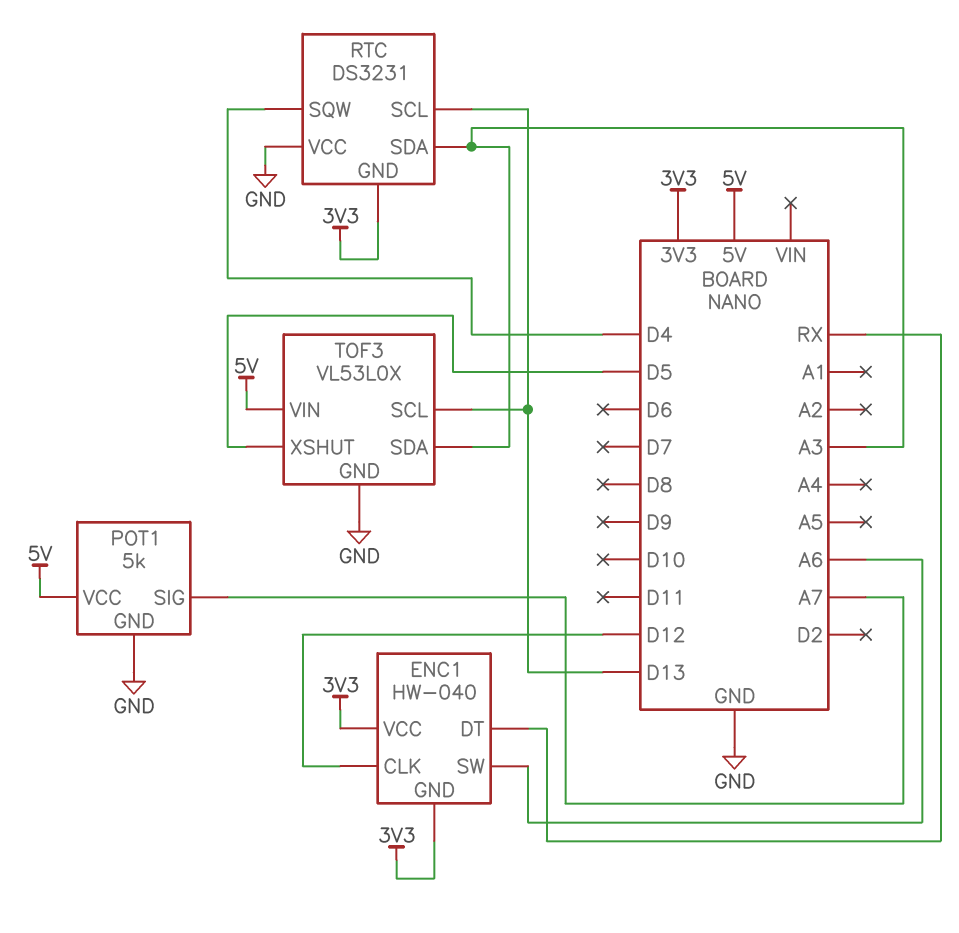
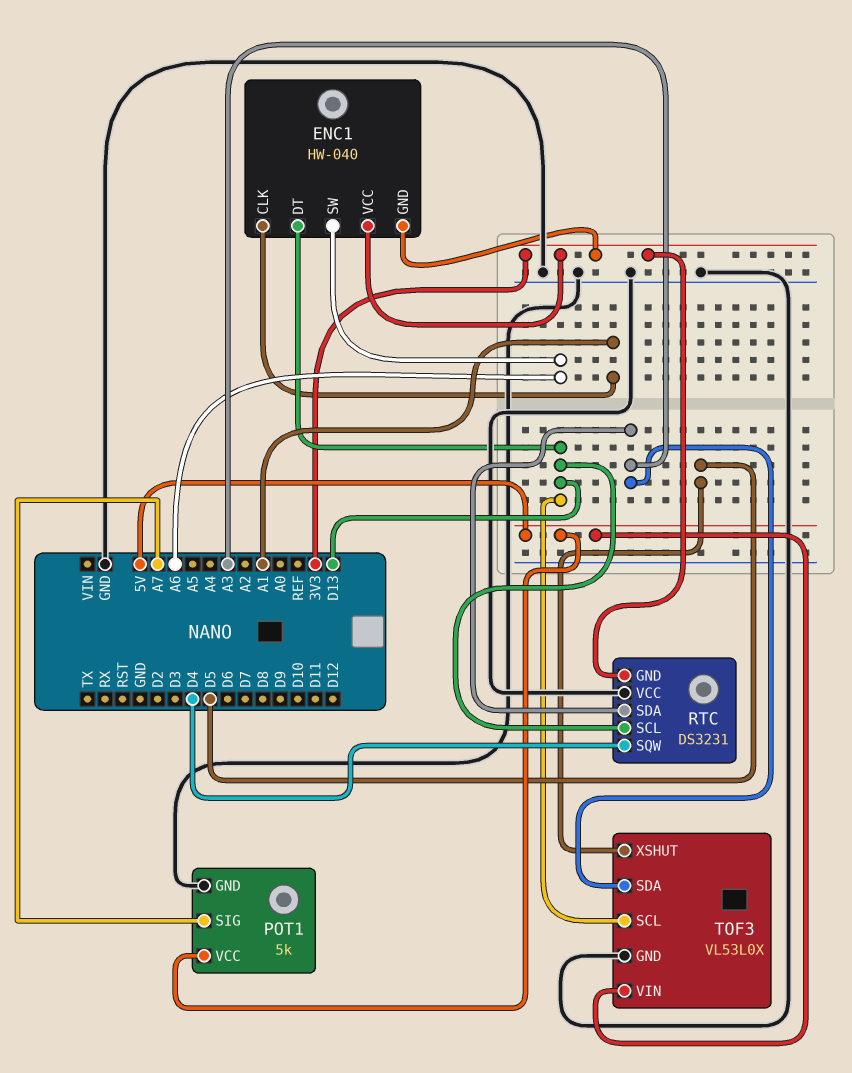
ENC1 pin CLK: D12 -> A1
ENC1 pin DT: RX -> D13

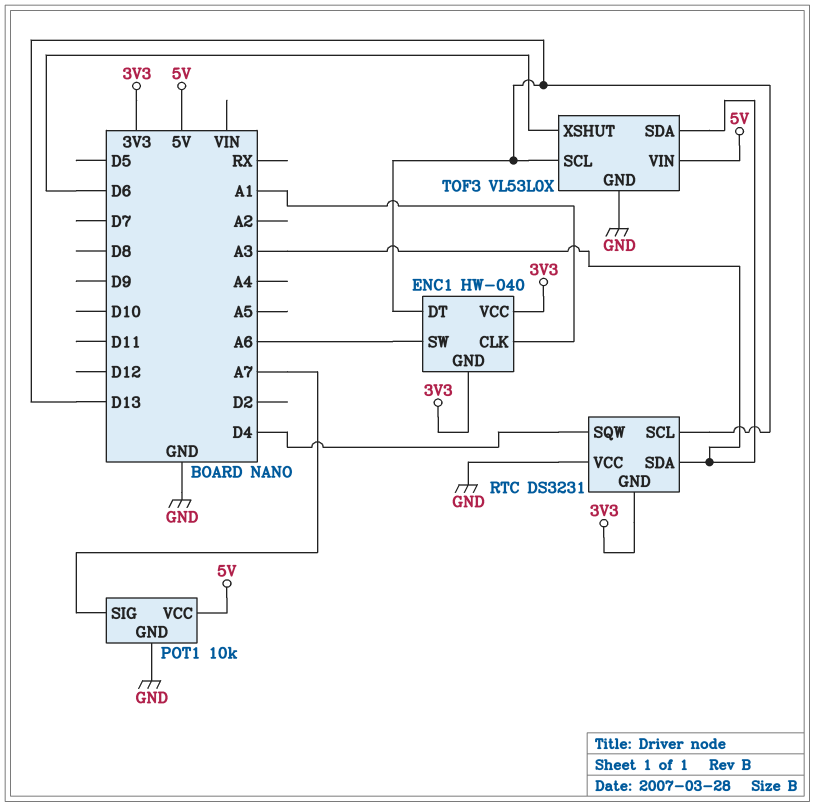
POT1: 5k -> 10k
TOF3 pin XSHUT: D5 -> D6

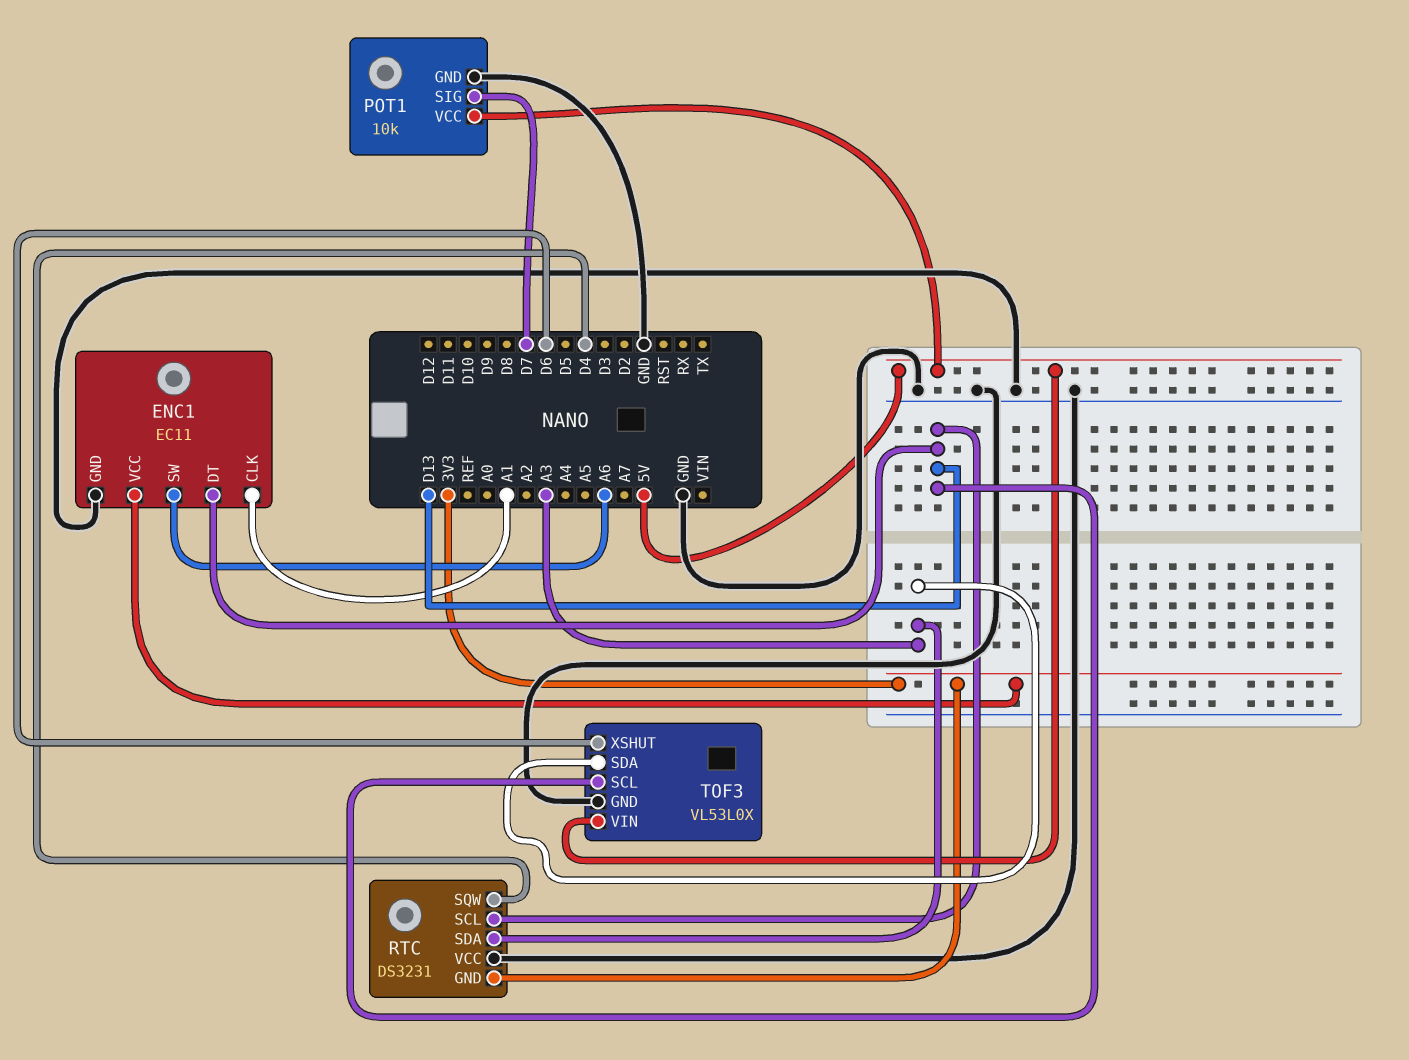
ENC1: HW-040 -> EC11
ENC1 pin GND: 3V3 -> GND
POT1 pin SIG: A7 -> D7

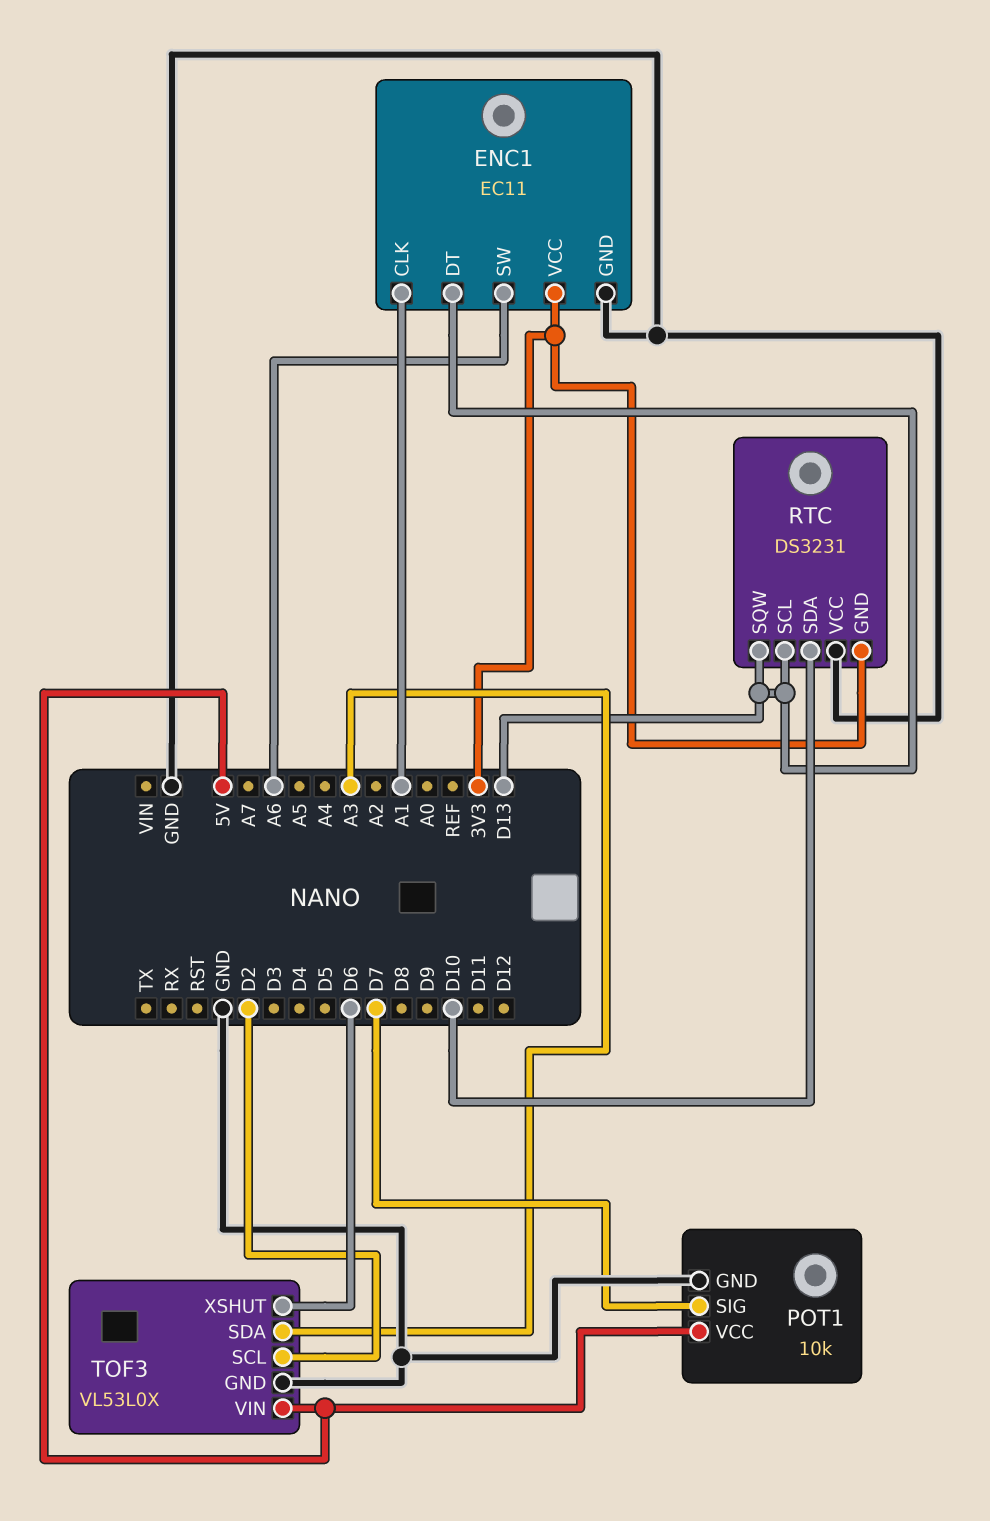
RTC pin SDA: A3 -> D10
RTC pin SQW: D4 -> D13
TOF3 pin SCL: D13 -> D2

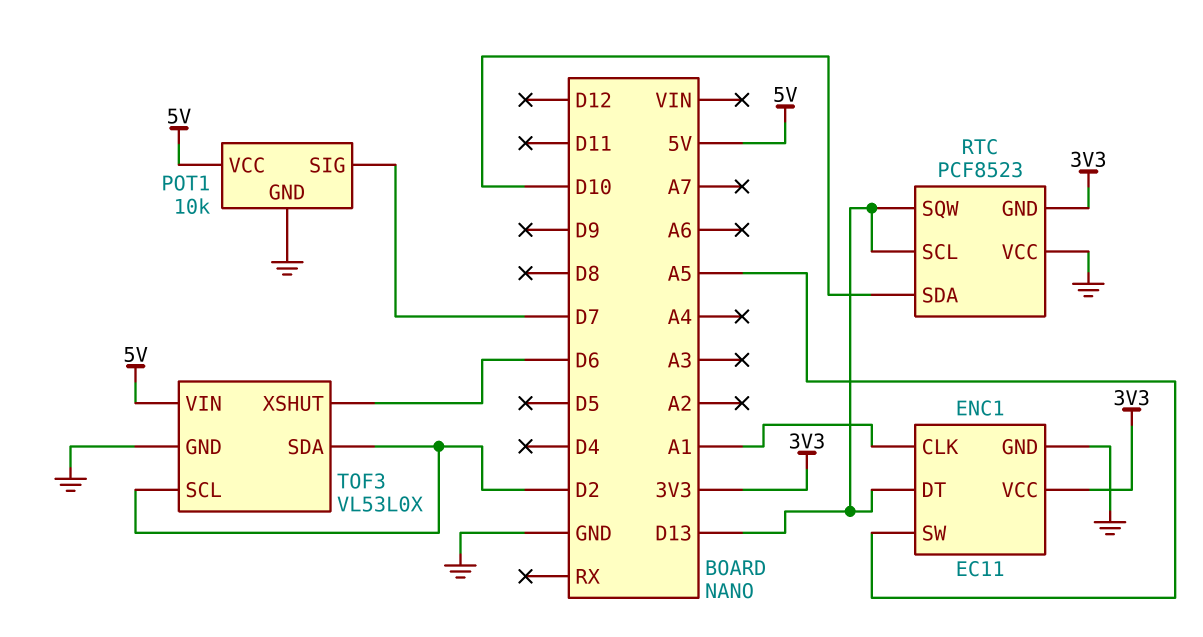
ENC1 pin SW: A6 -> A5
RTC: DS3231 -> PCF8523
TOF3 pin SDA: A3 -> D2

